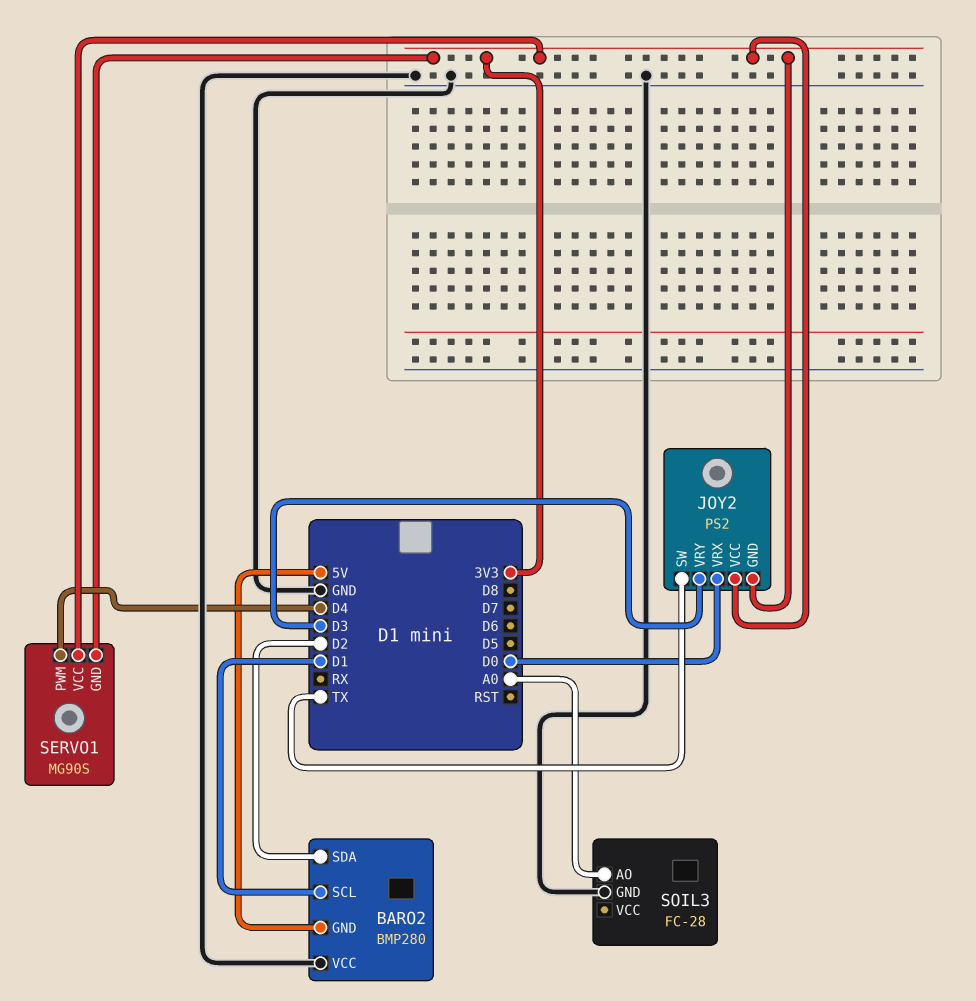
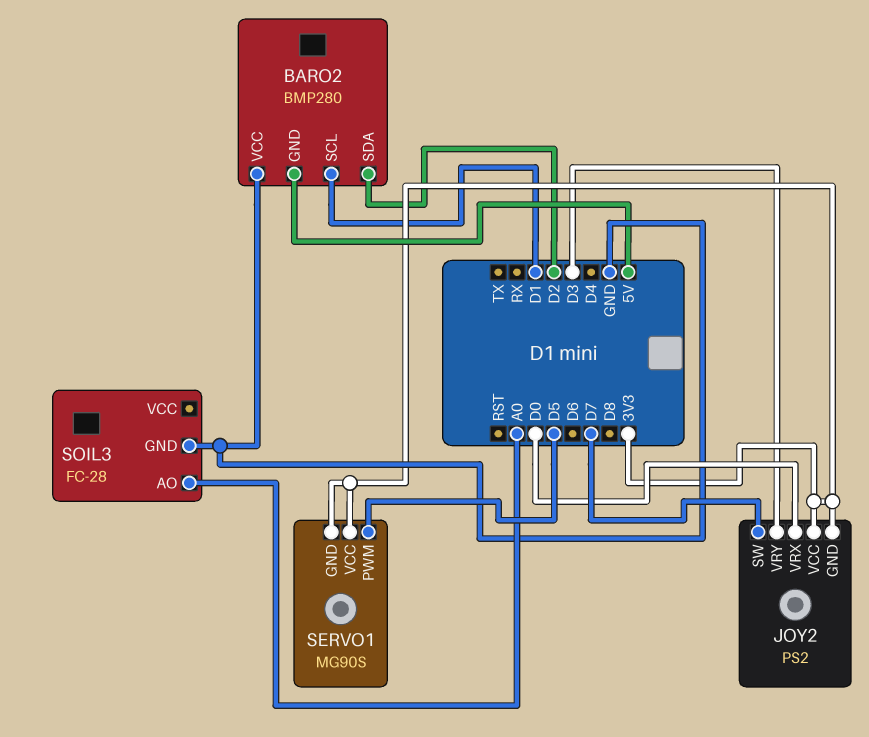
JOY2 pin SW: TX -> D7
SERVO1 pin PWM: D4 -> D5

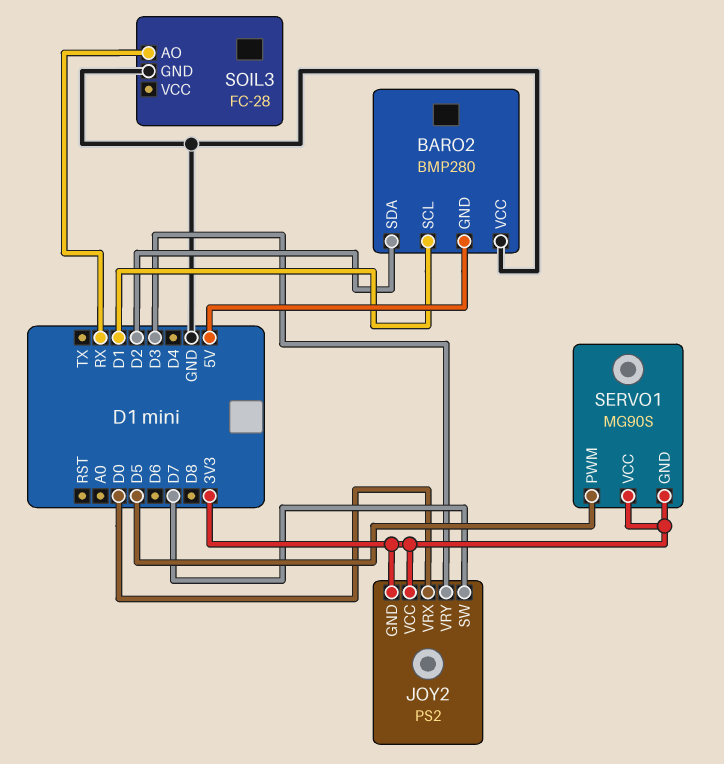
SOIL3 pin AO: A0 -> RX

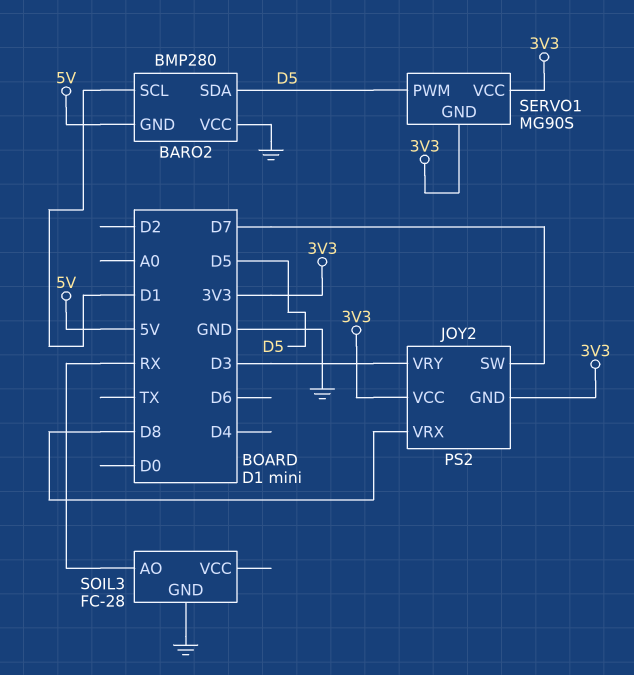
BARO2 pin SDA: D2 -> D5
JOY2 pin VRX: D0 -> D8

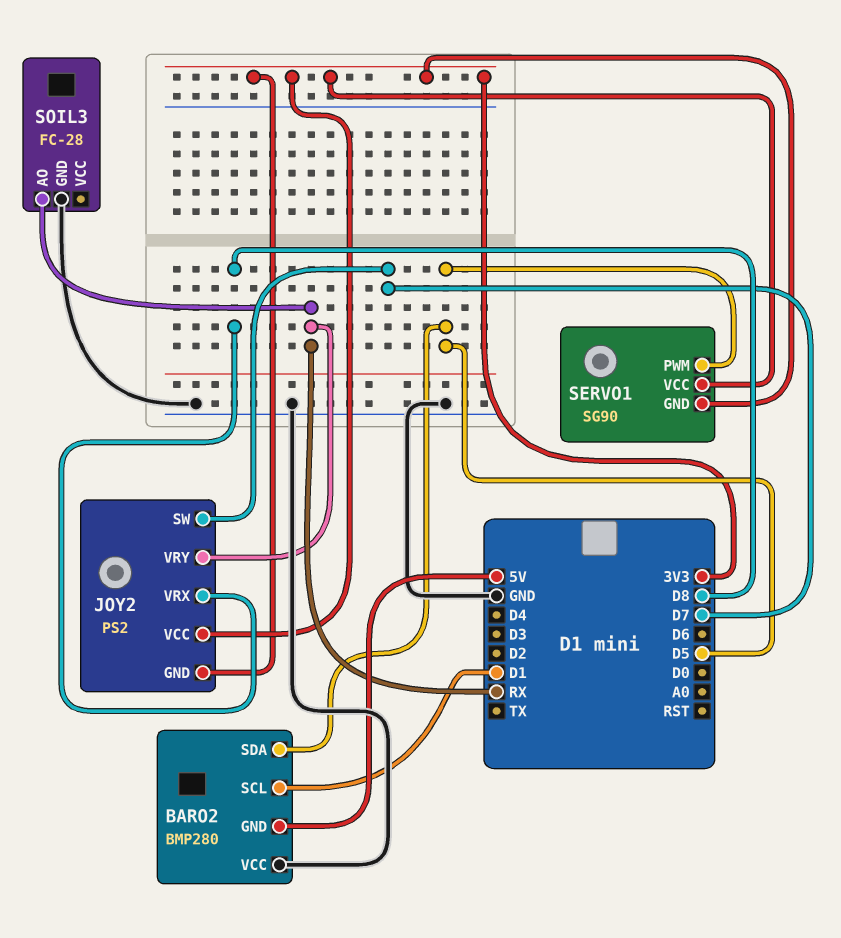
JOY2 pin VRY: D3 -> RX
SERVO1: MG90S -> SG90

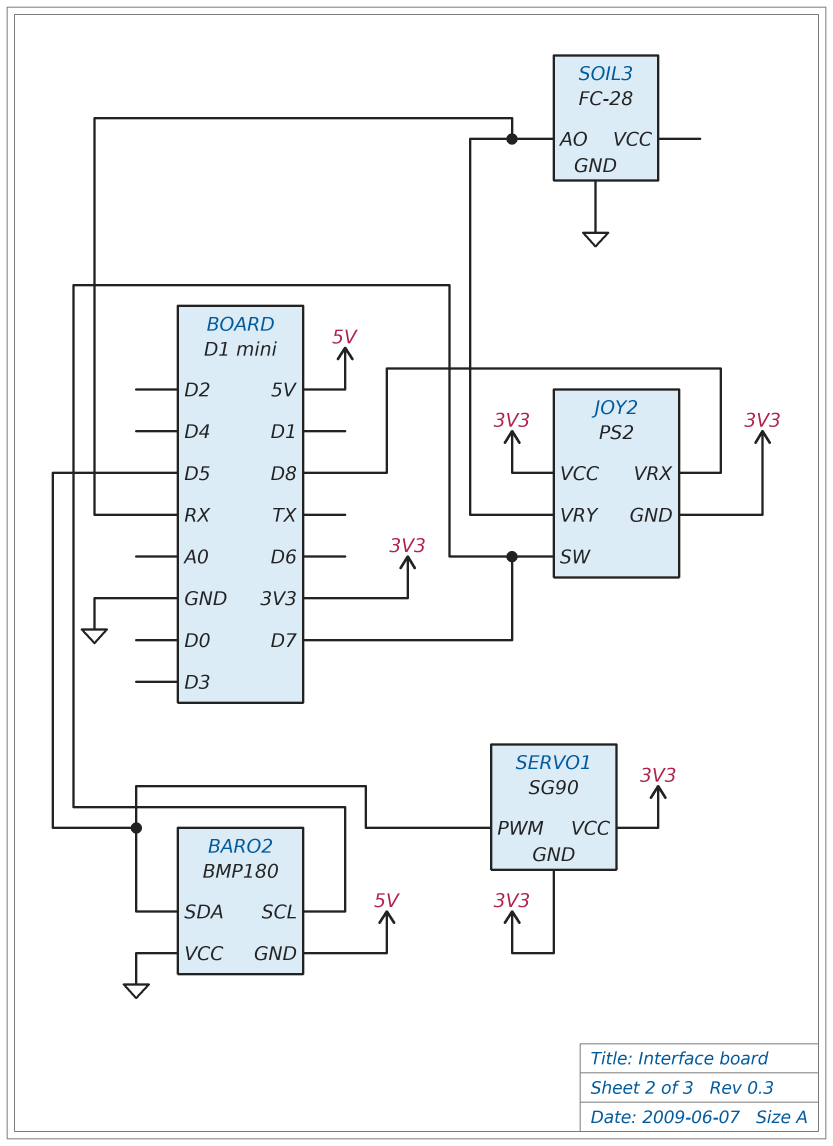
BARO2: BMP280 -> BMP180
BARO2 pin SCL: D1 -> D7

